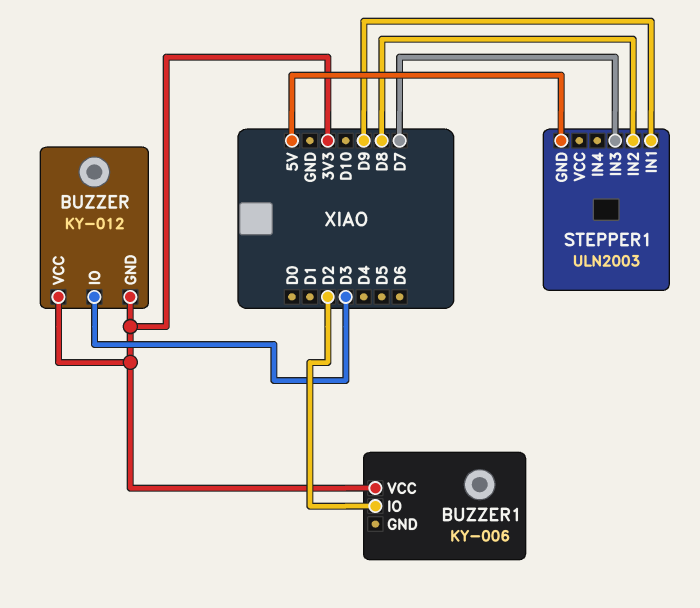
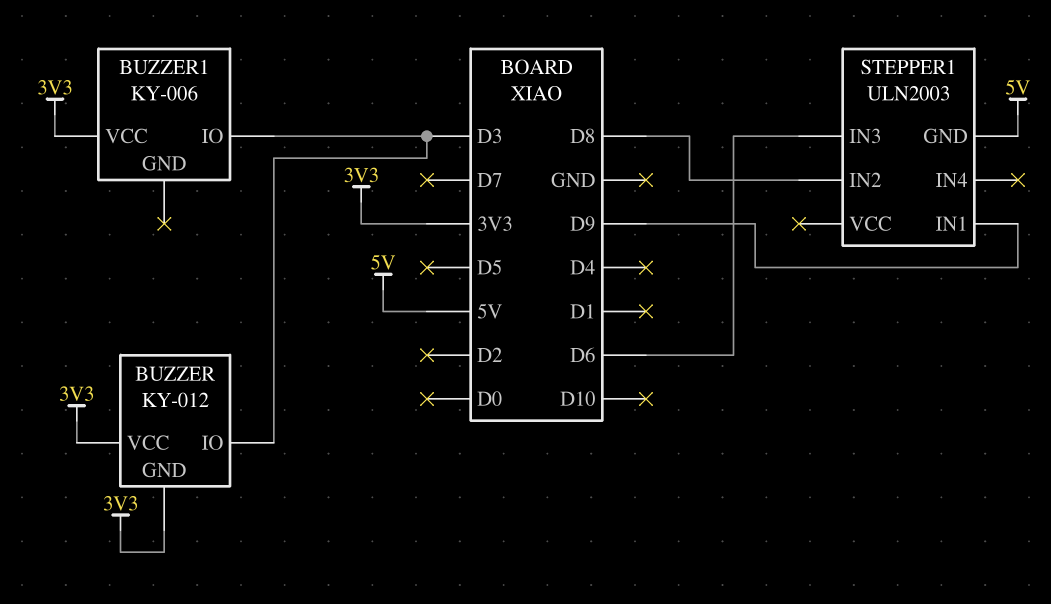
BUZZER1 pin IO: D2 -> D3
STEPPER1 pin IN3: D7 -> D6

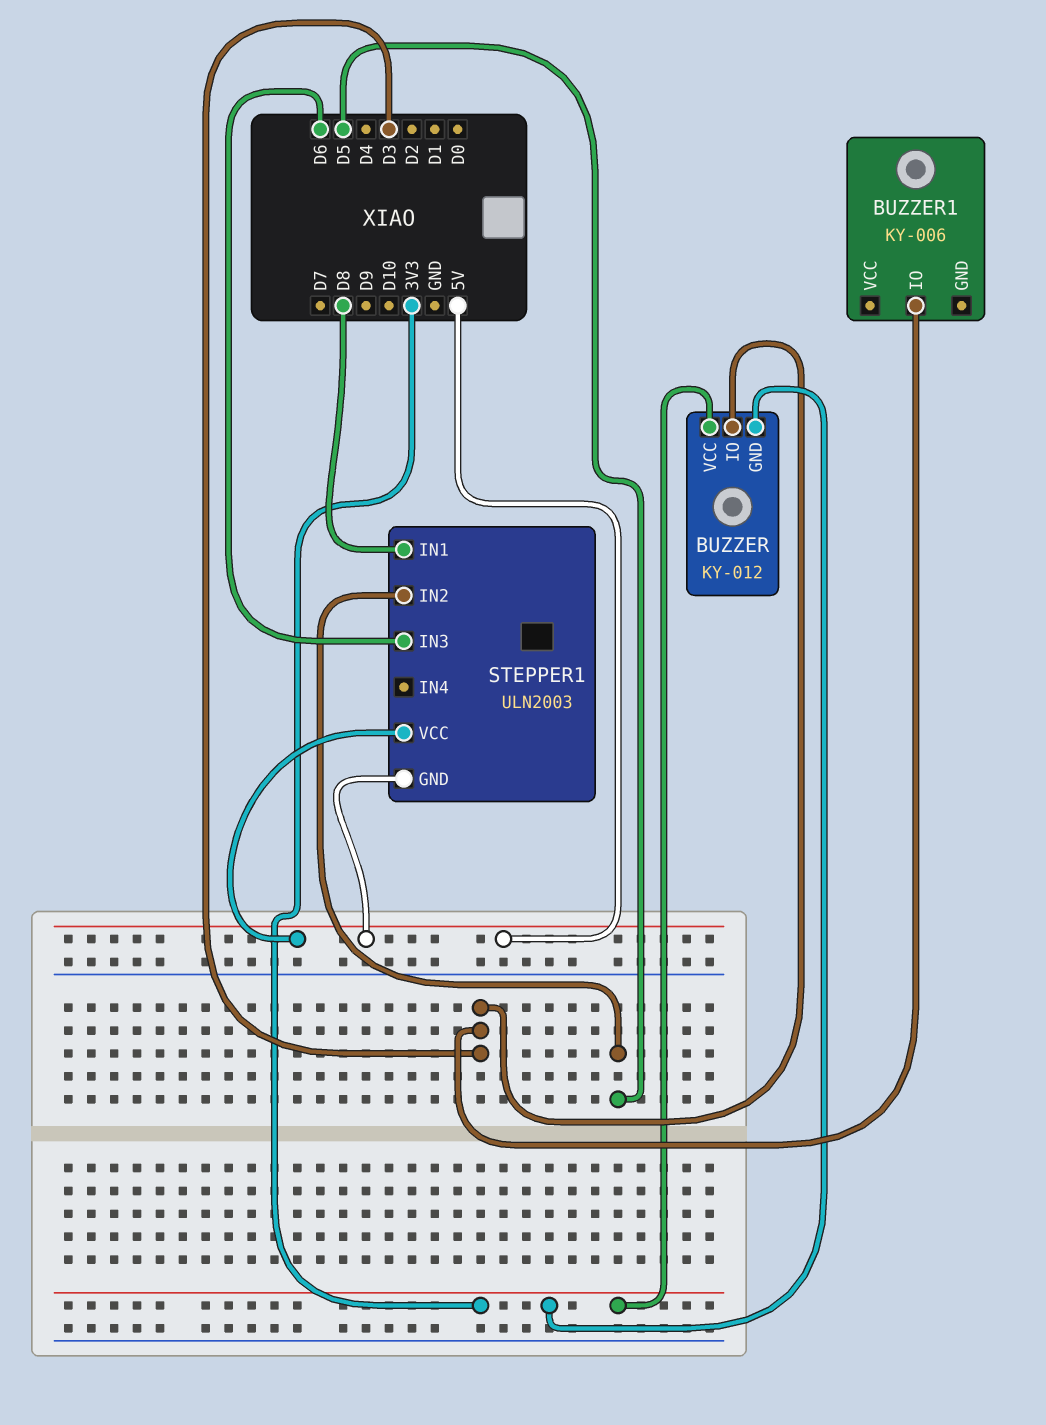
BUZZER1 pin VCC: 3V3 -> none
STEPPER1 pin IN1: D9 -> D8
STEPPER1 pin IN2: D8 -> D5
STEPPER1 pin VCC: none -> 5V

